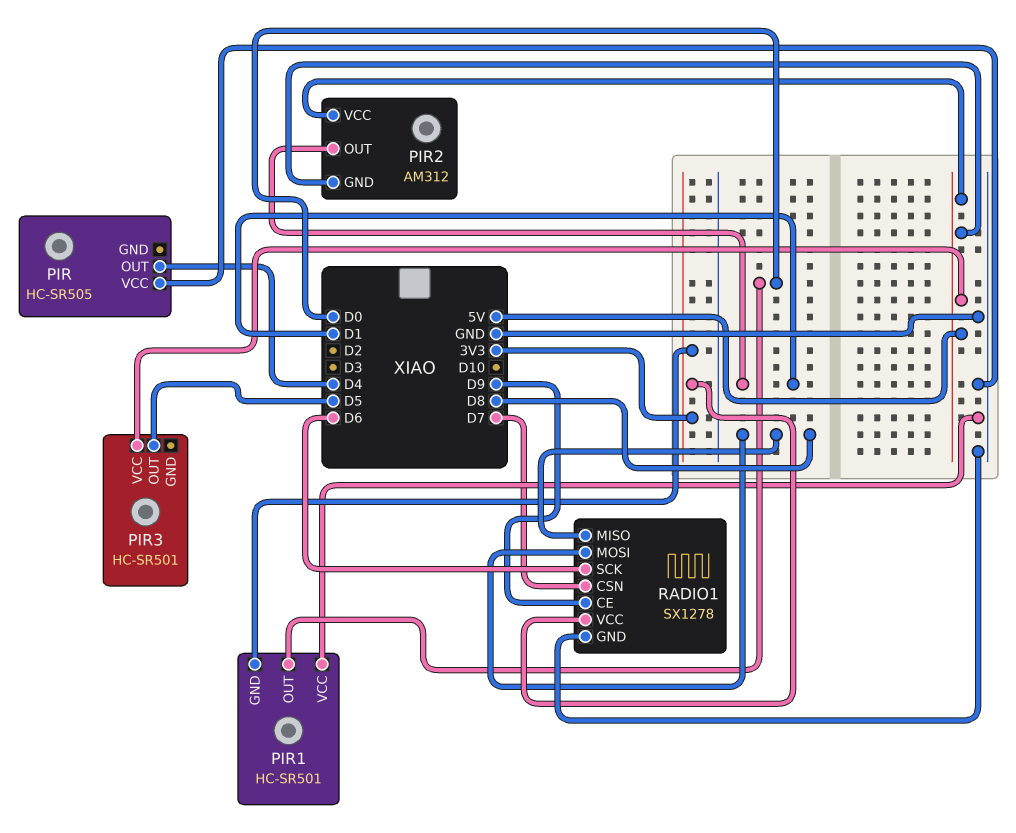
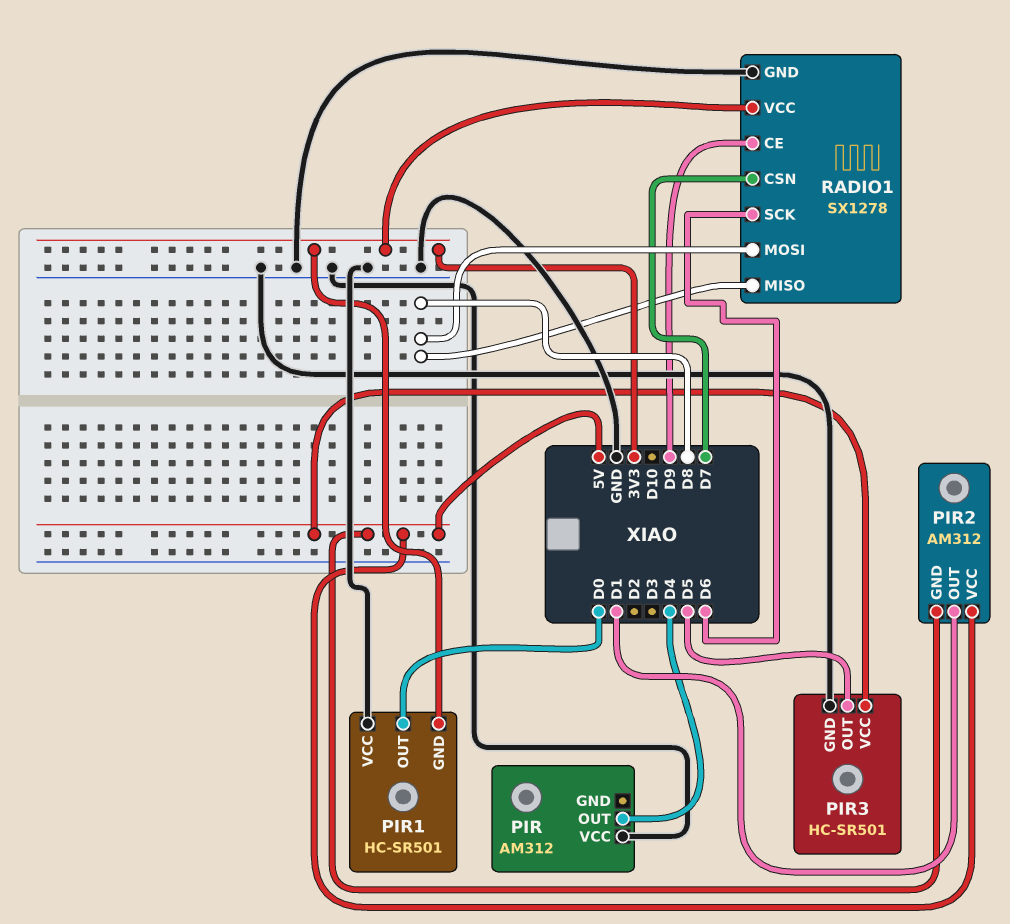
PIR: HC-SR505 -> AM312
PIR3 pin GND: none -> GND

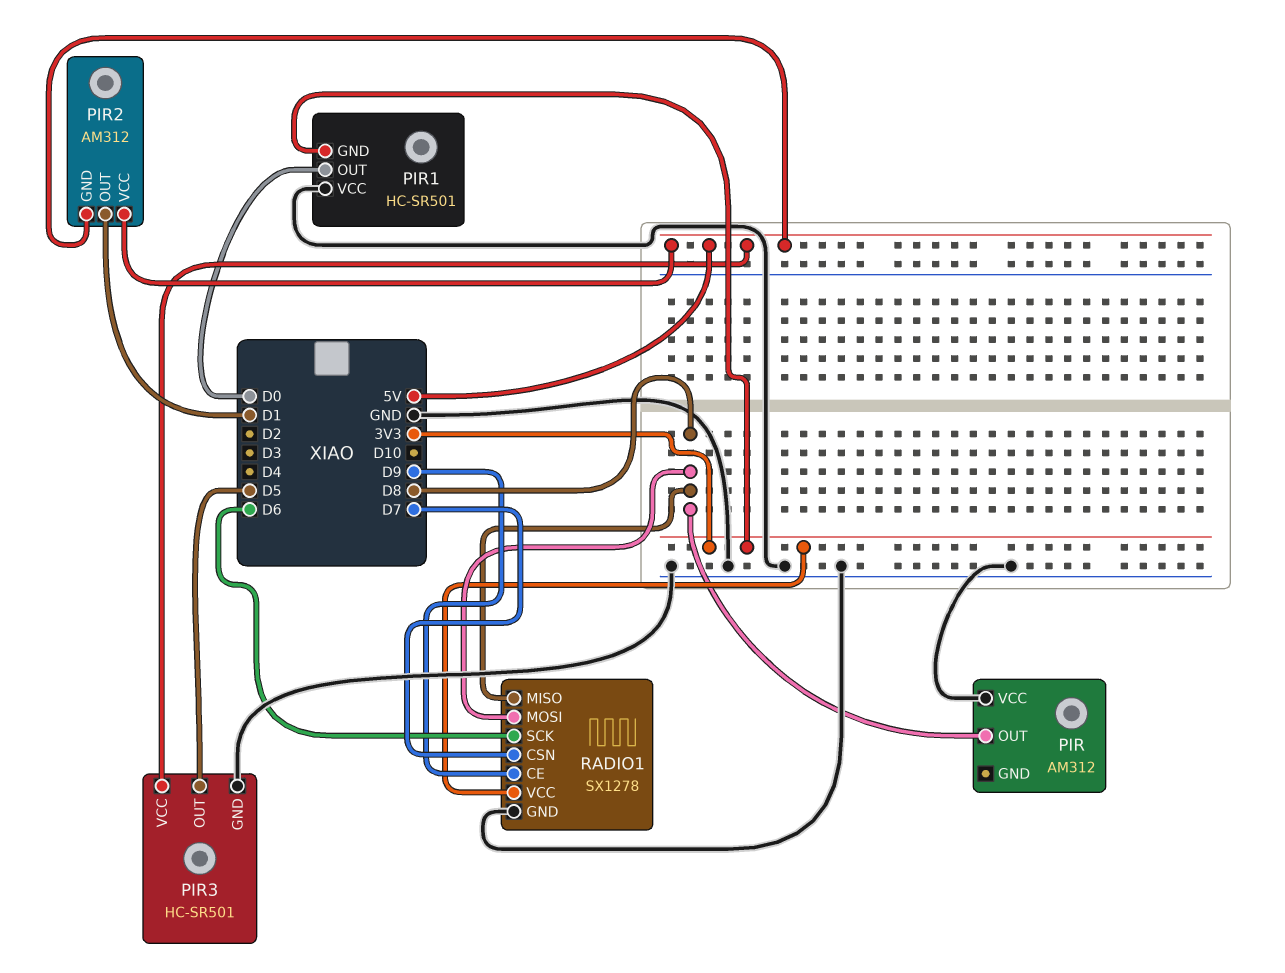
PIR pin OUT: D4 -> D8

